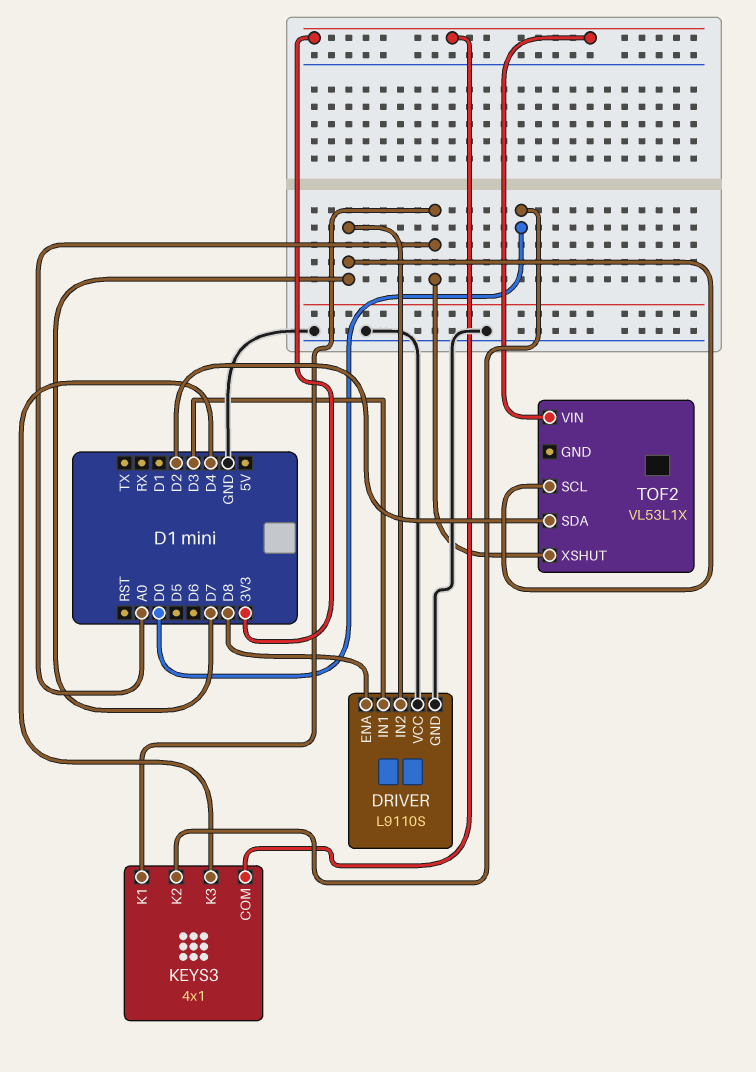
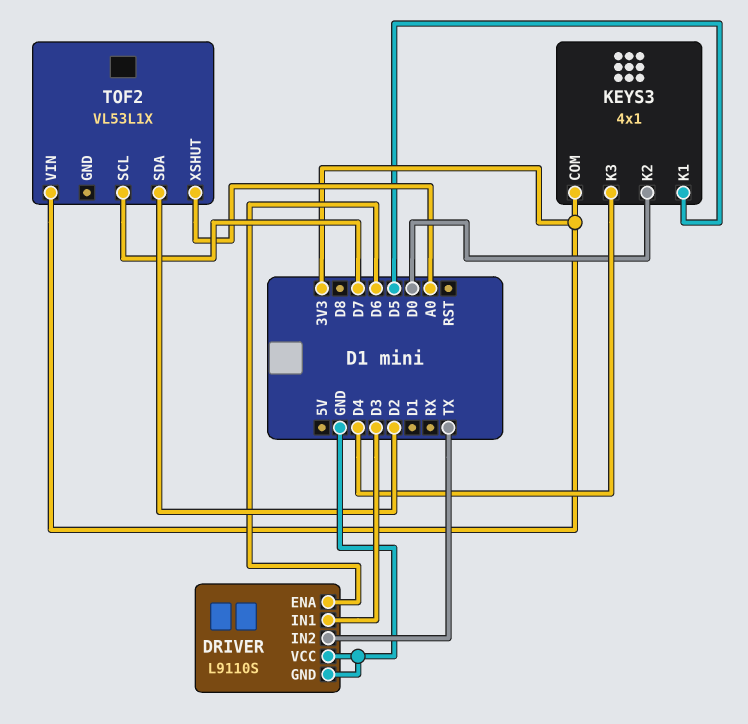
DRIVER pin ENA: D8 -> D6
DRIVER pin IN2: D7 -> TX
KEYS3 pin K1: A0 -> D5

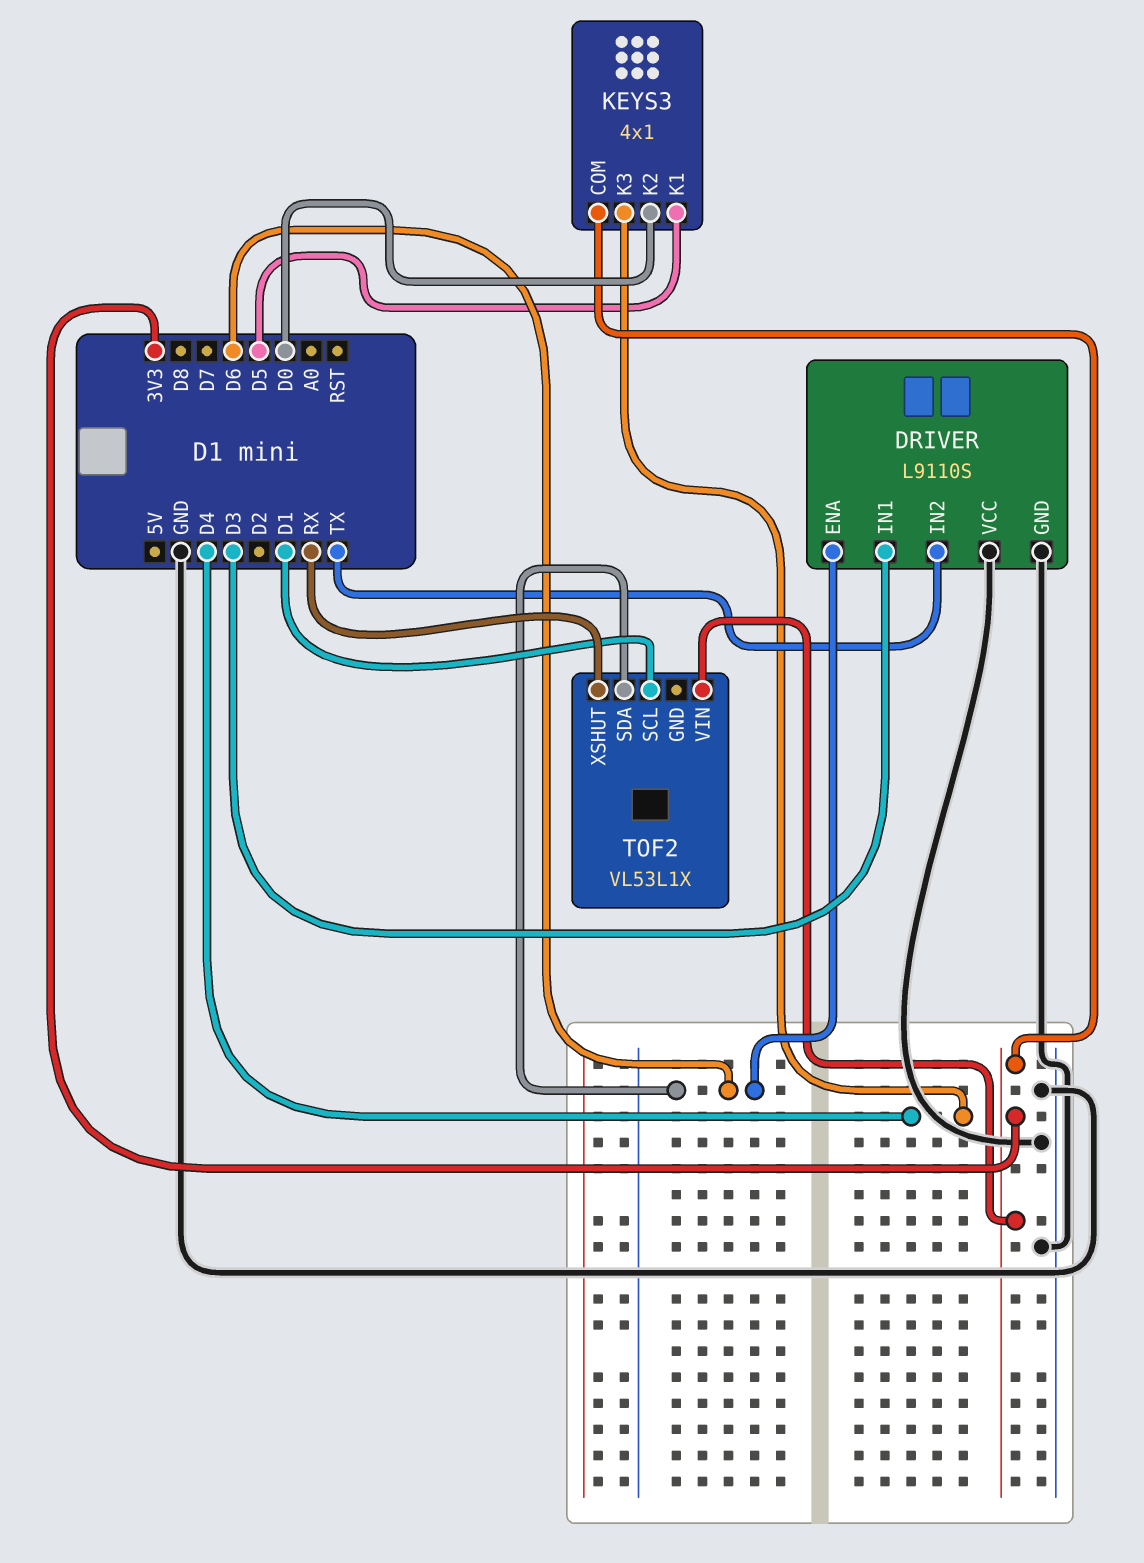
TOF2 pin SCL: D7 -> D1
TOF2 pin SDA: D2 -> D6
TOF2 pin XSHUT: A0 -> RX

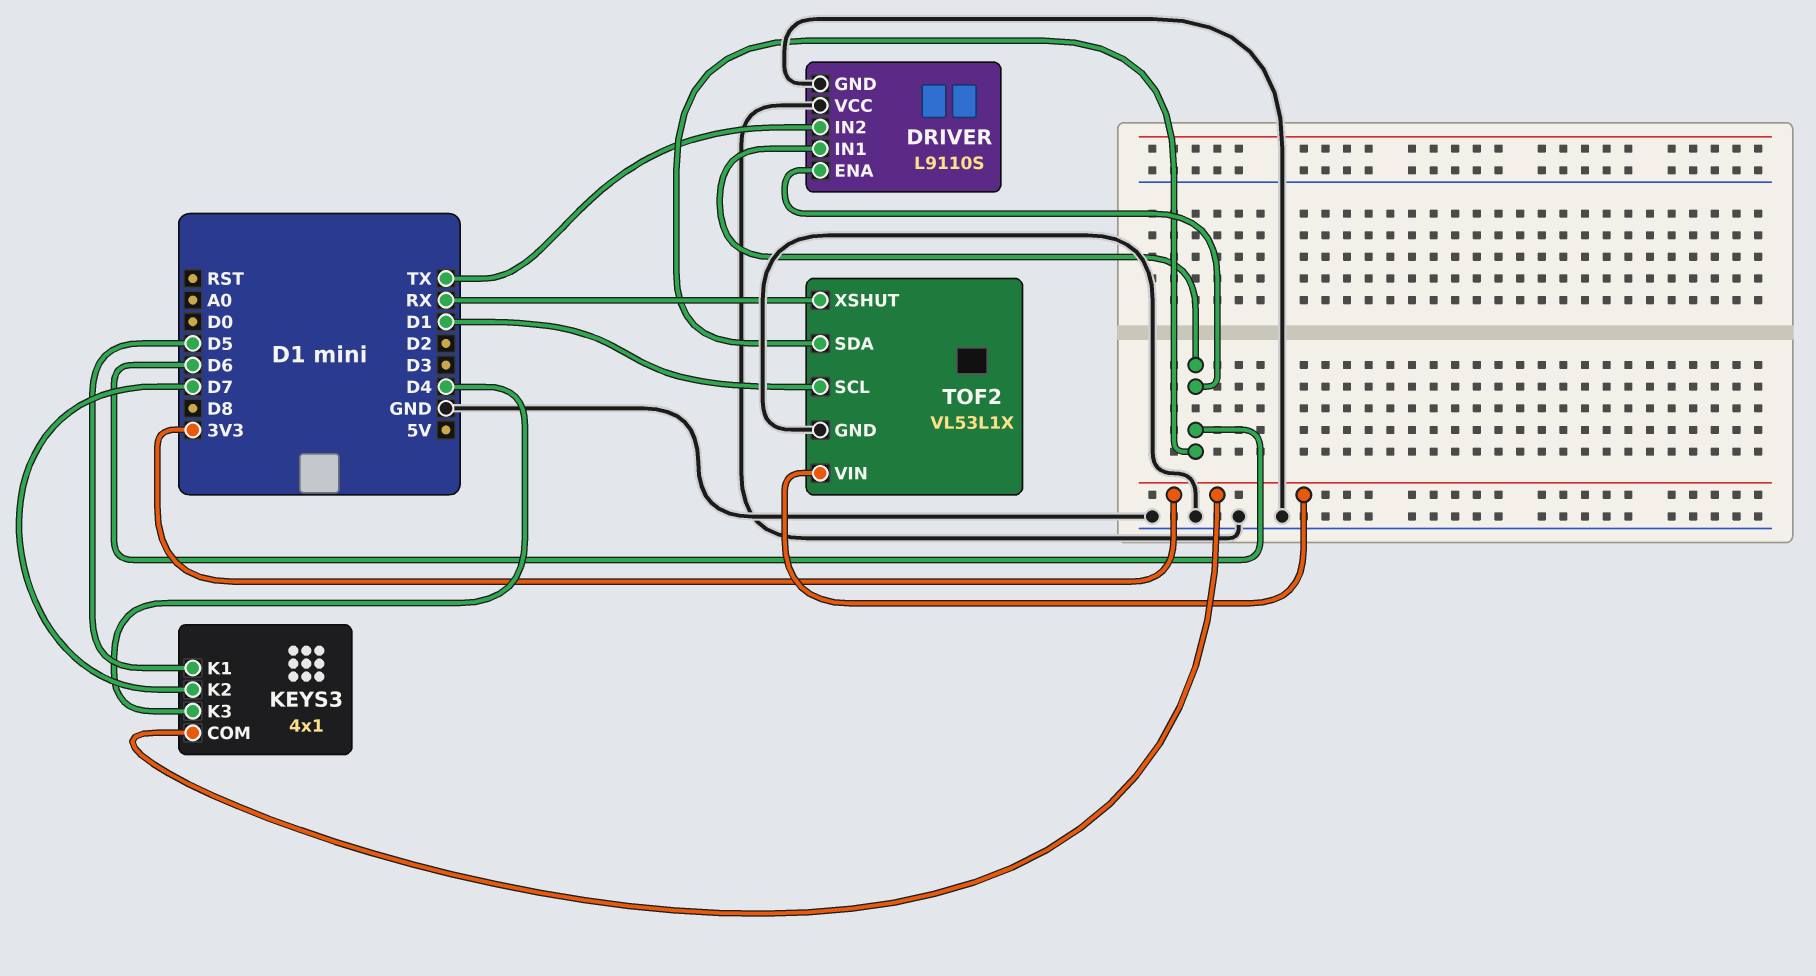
DRIVER pin IN1: D3 -> D6
KEYS3 pin K2: D0 -> D7
TOF2 pin GND: none -> GND

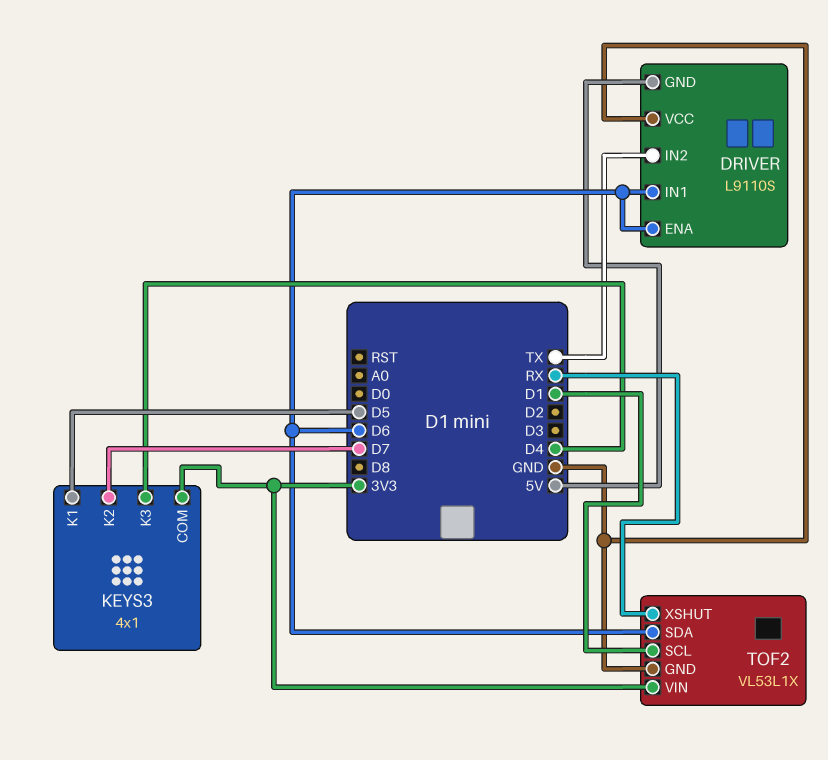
DRIVER pin GND: GND -> 5V

